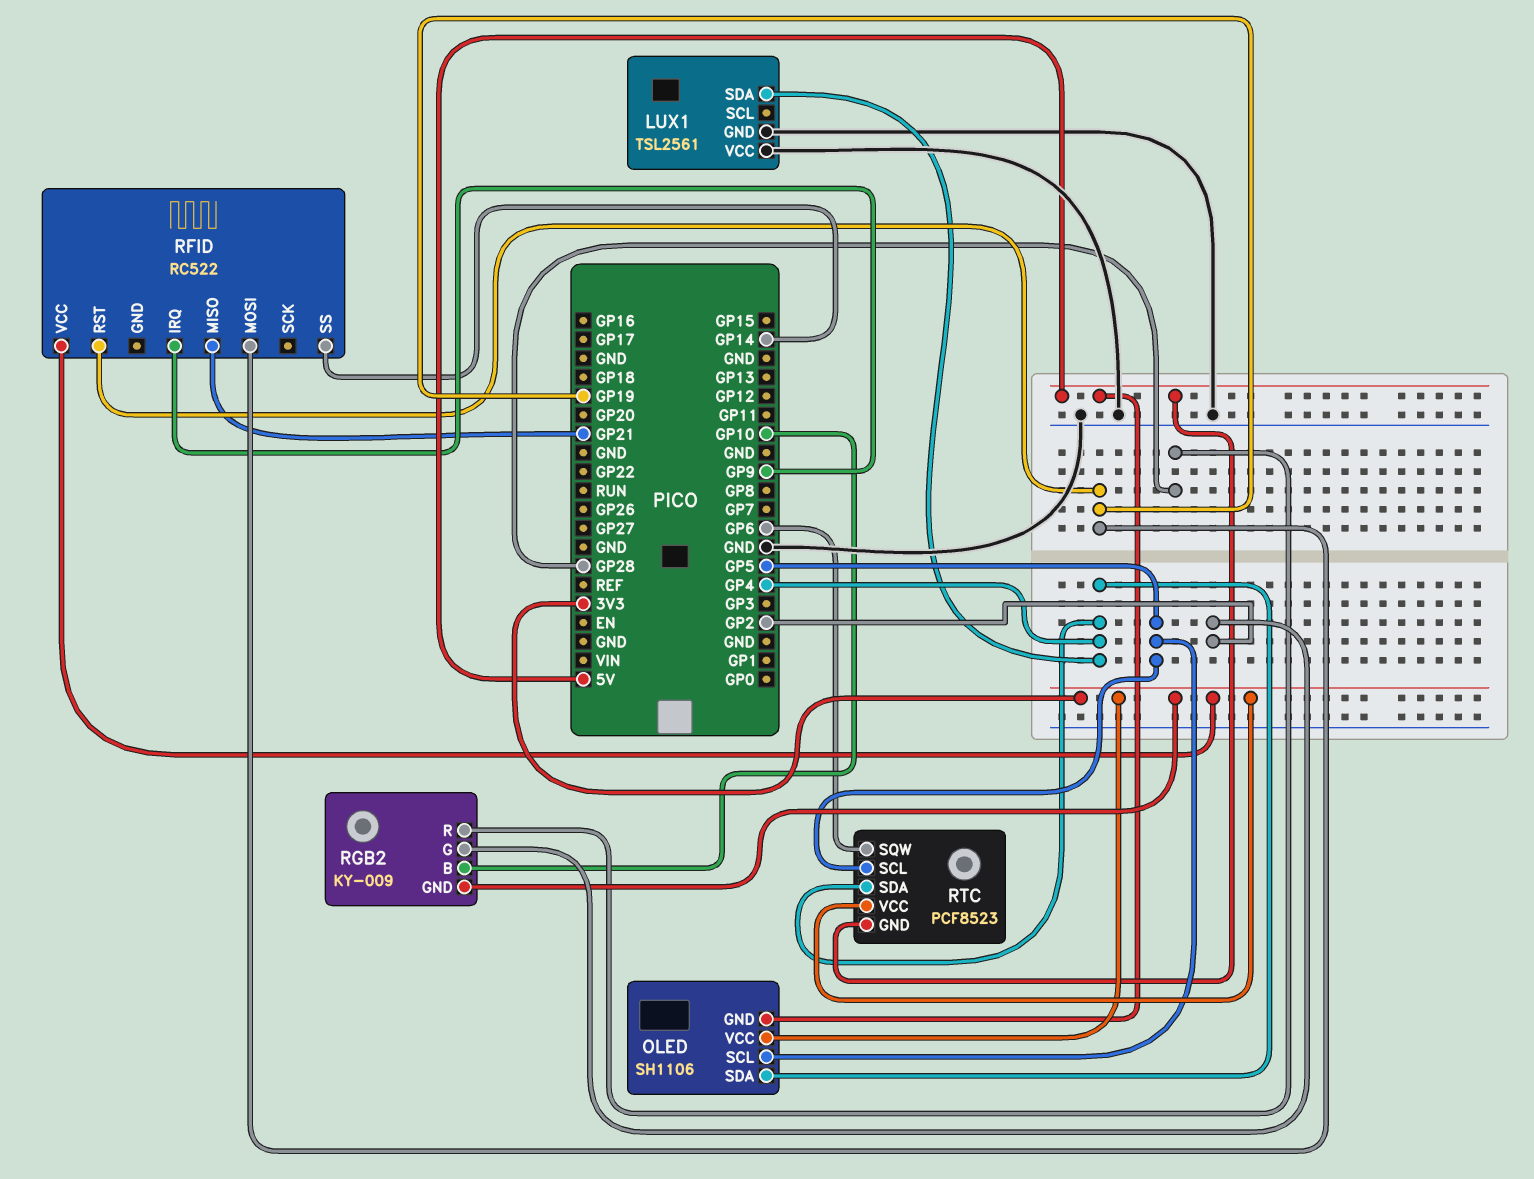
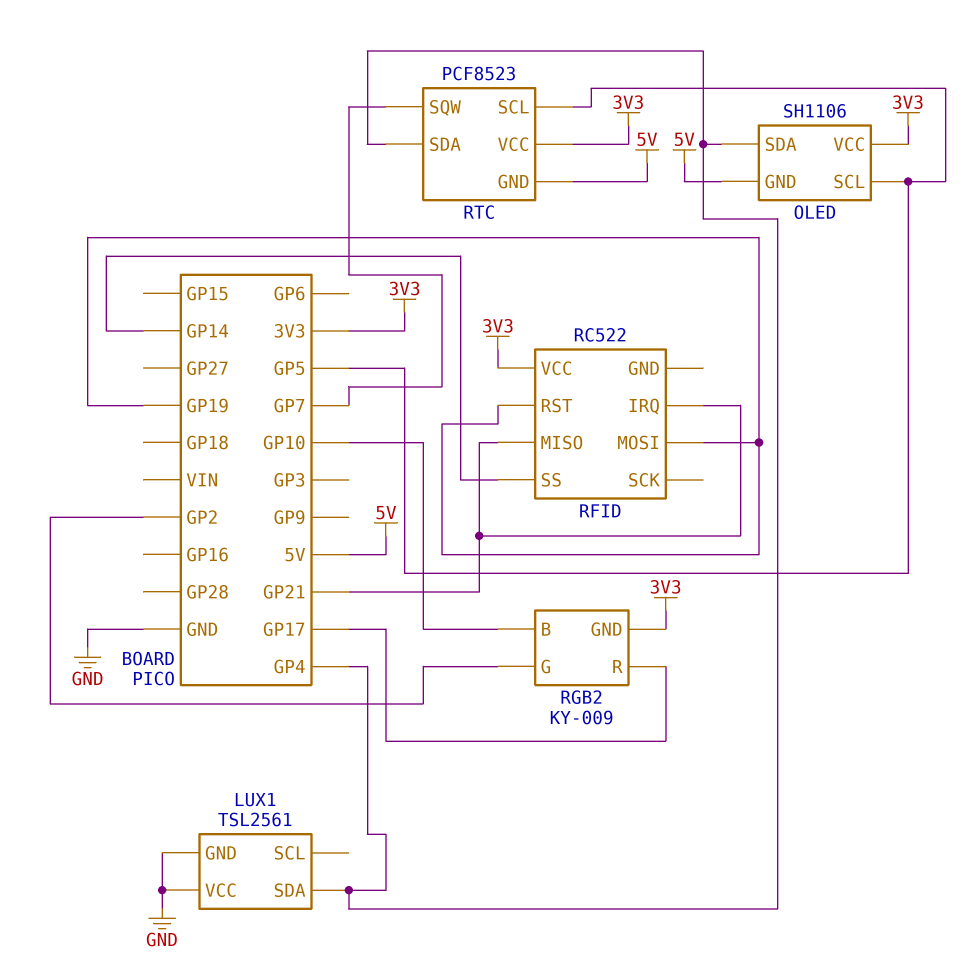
RFID pin IRQ: GP9 -> GP21
RGB2 pin R: GP28 -> GP17
RTC pin SQW: GP6 -> GP7

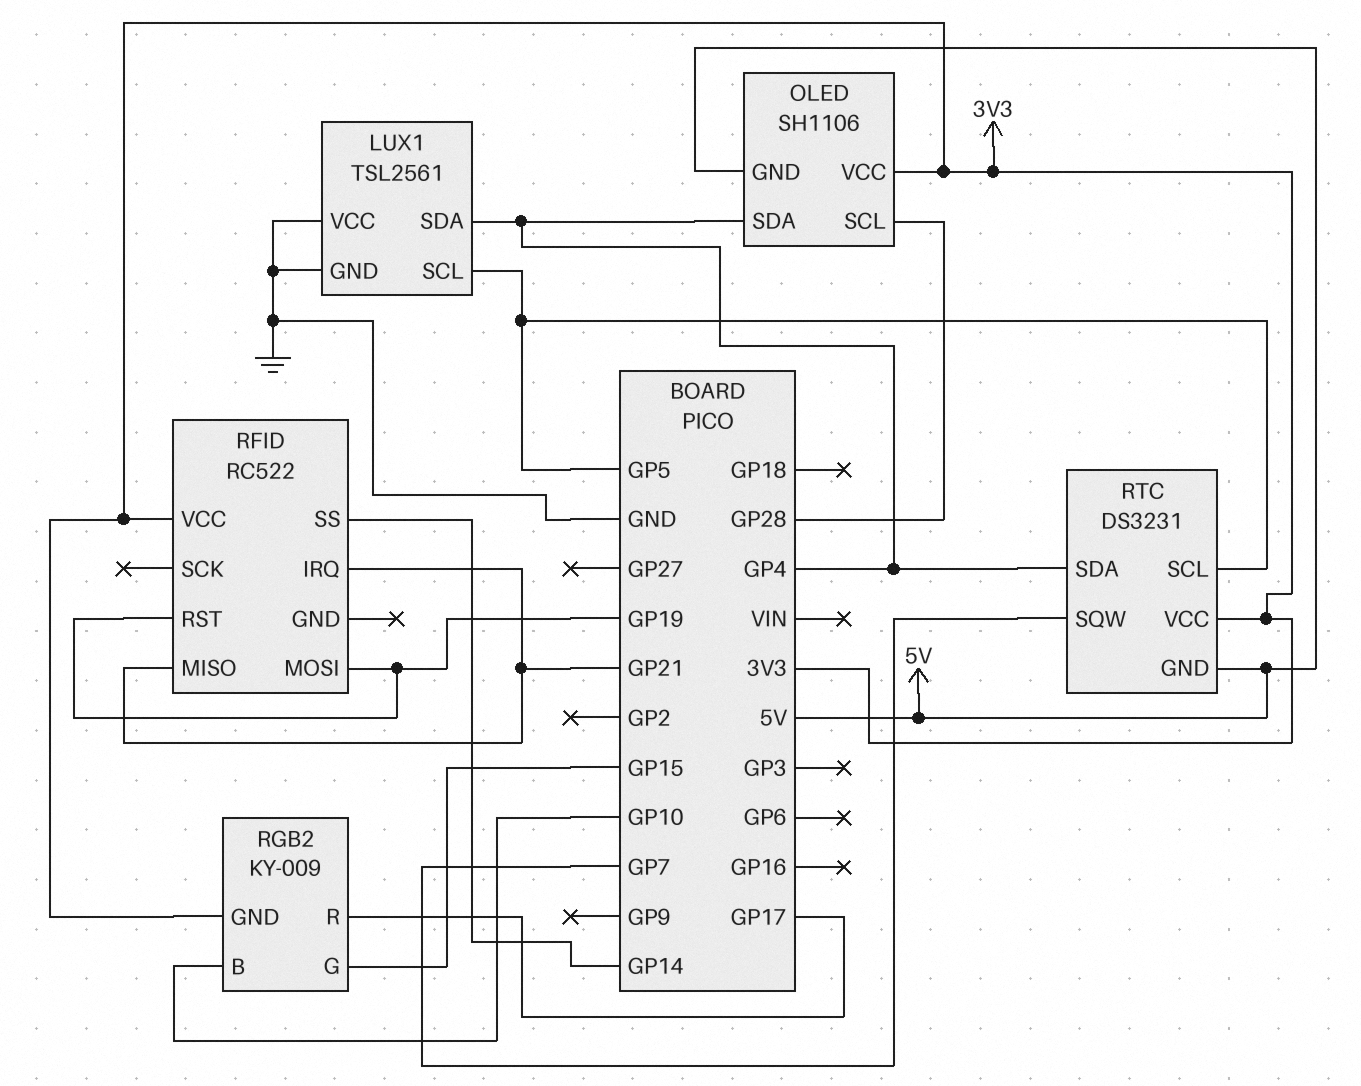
LUX1 pin SCL: none -> GP5
OLED pin SCL: GP5 -> GP28
RGB2 pin G: GP2 -> GP15
RTC: PCF8523 -> DS3231

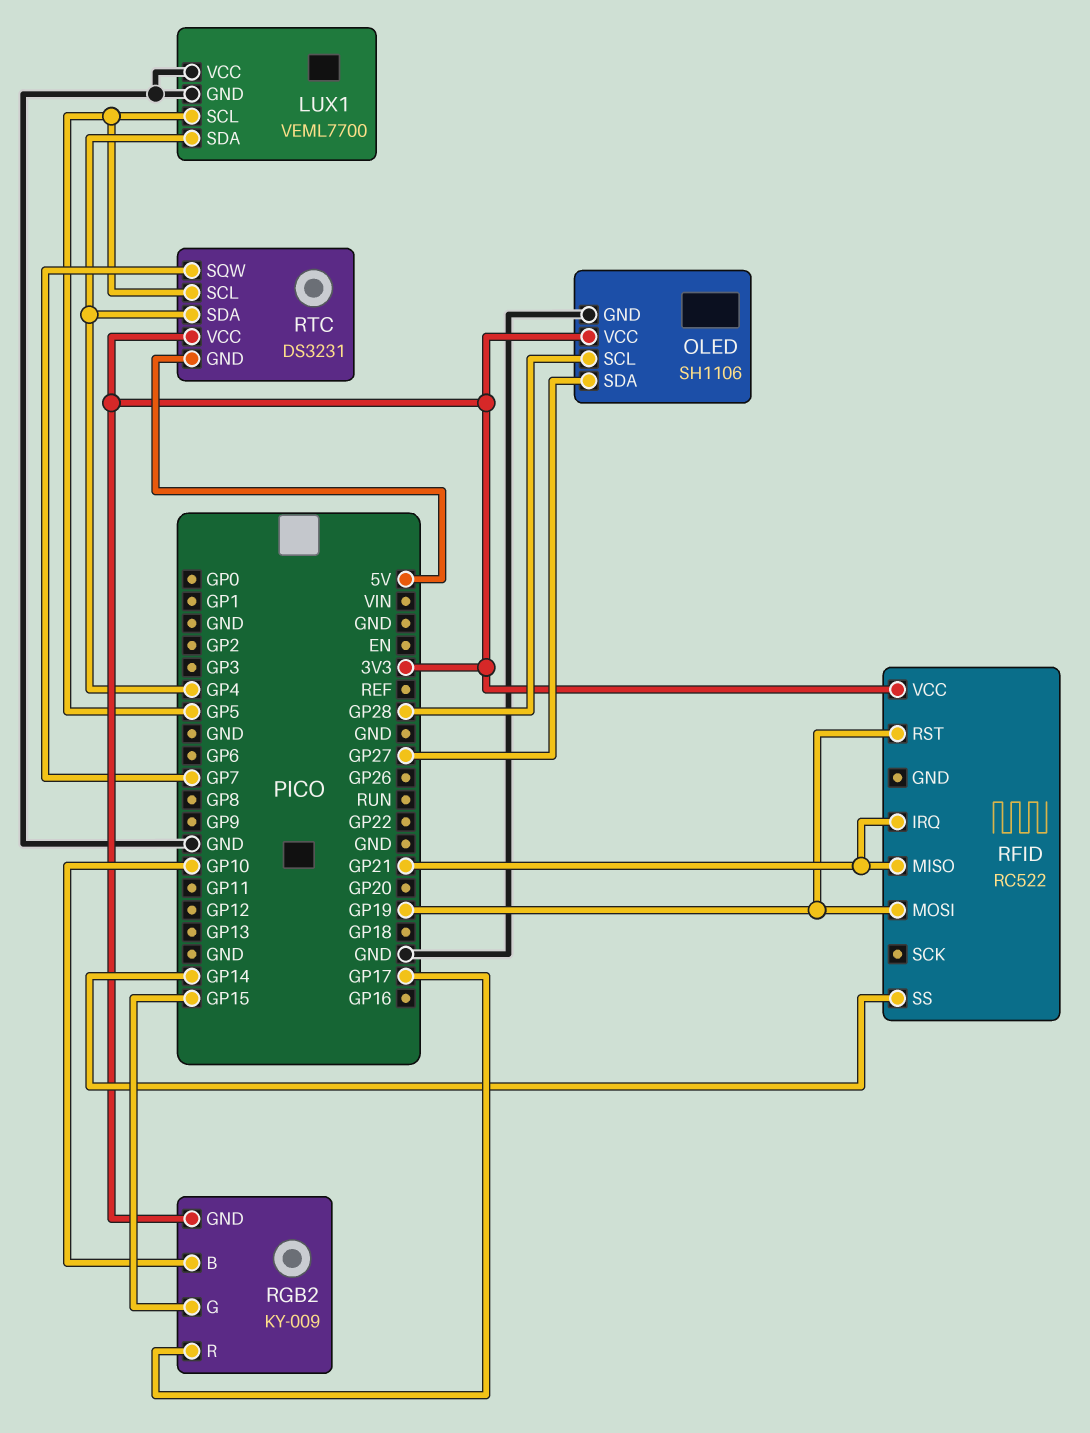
LUX1: TSL2561 -> VEML7700
OLED pin GND: 5V -> GND
OLED pin SDA: GP4 -> GP27

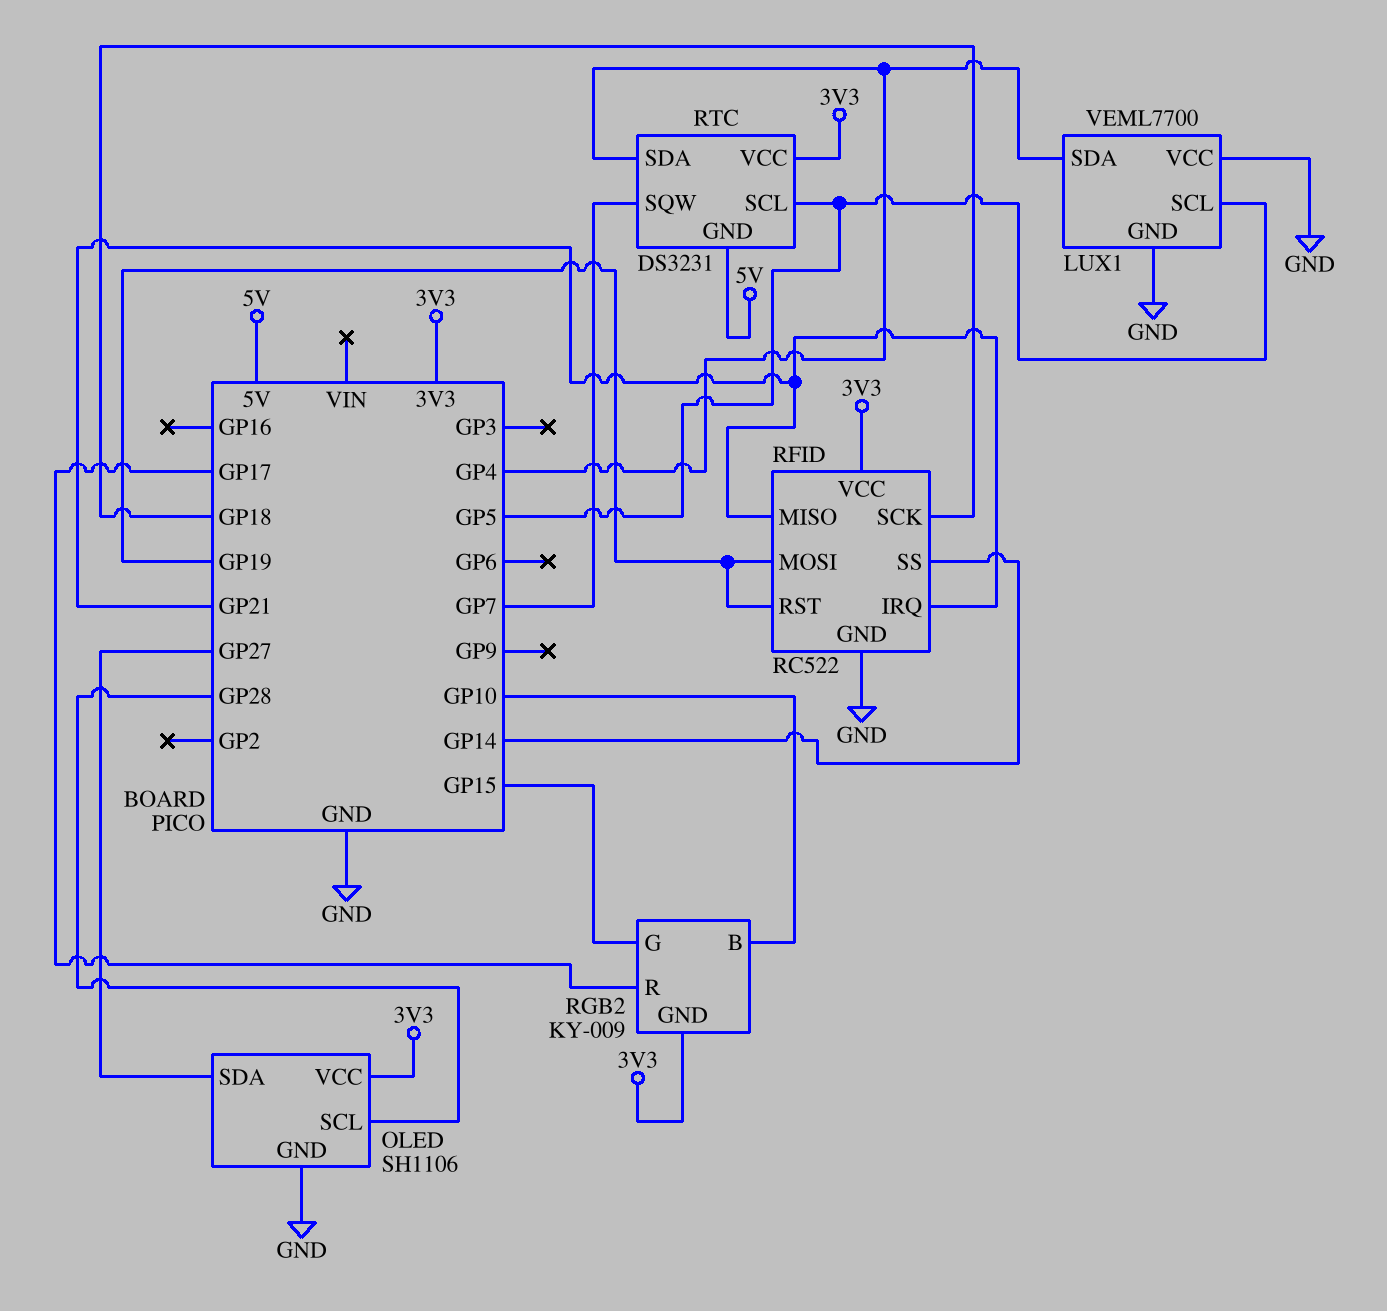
RFID pin GND: none -> GND
RFID pin SCK: none -> GP18

